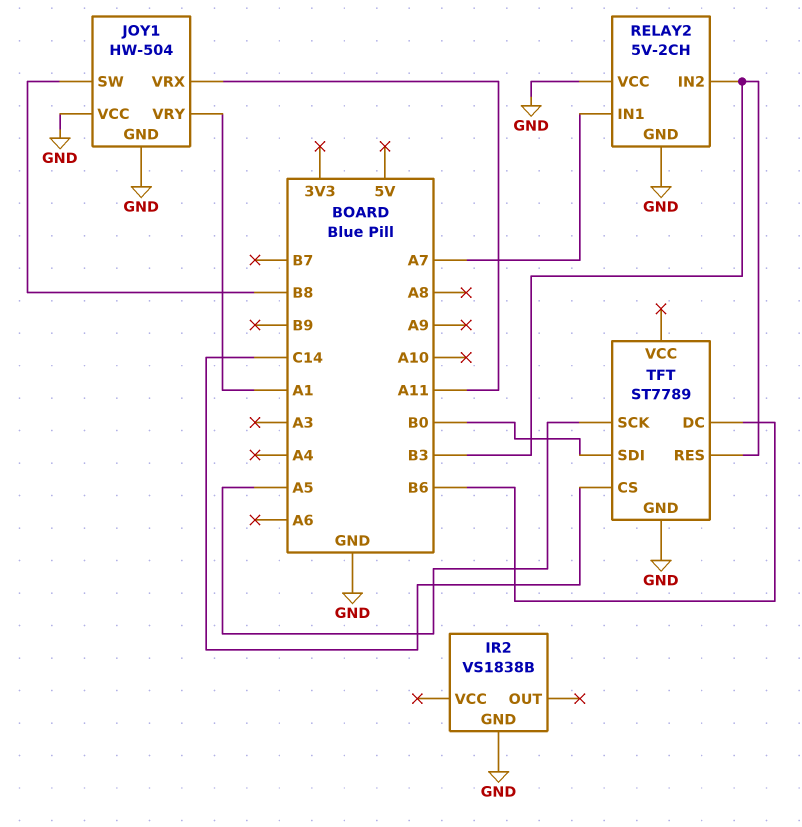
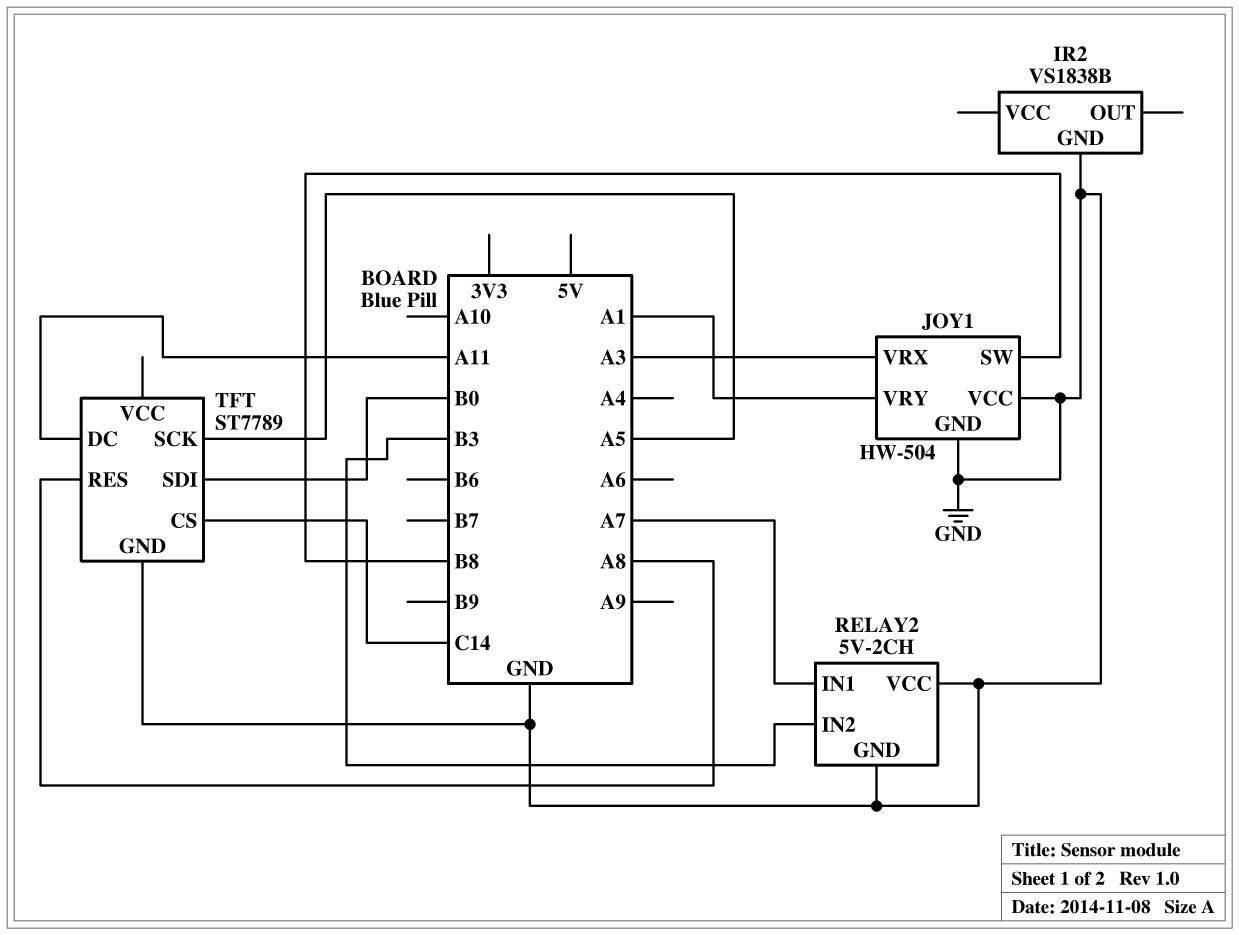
JOY1 pin VRX: A11 -> A3
TFT pin DC: B6 -> A11
TFT pin RES: B3 -> A8

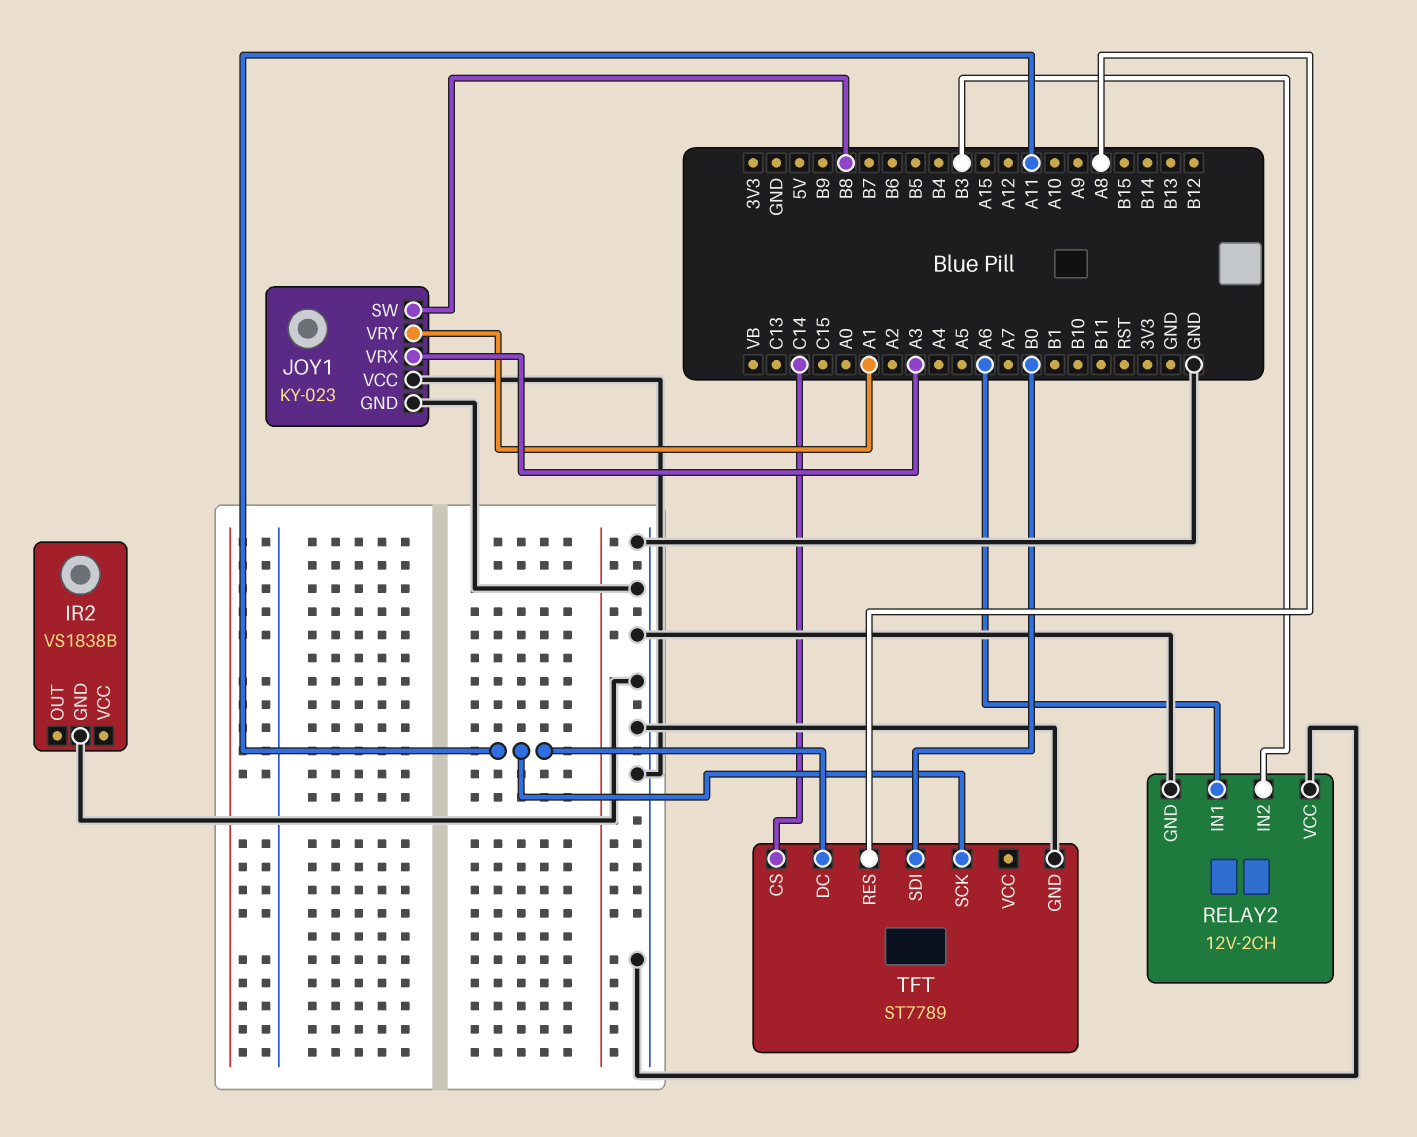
JOY1: HW-504 -> KY-023
RELAY2: 5V-2CH -> 12V-2CH
RELAY2 pin IN1: A7 -> A6
TFT pin SCK: A5 -> A11

